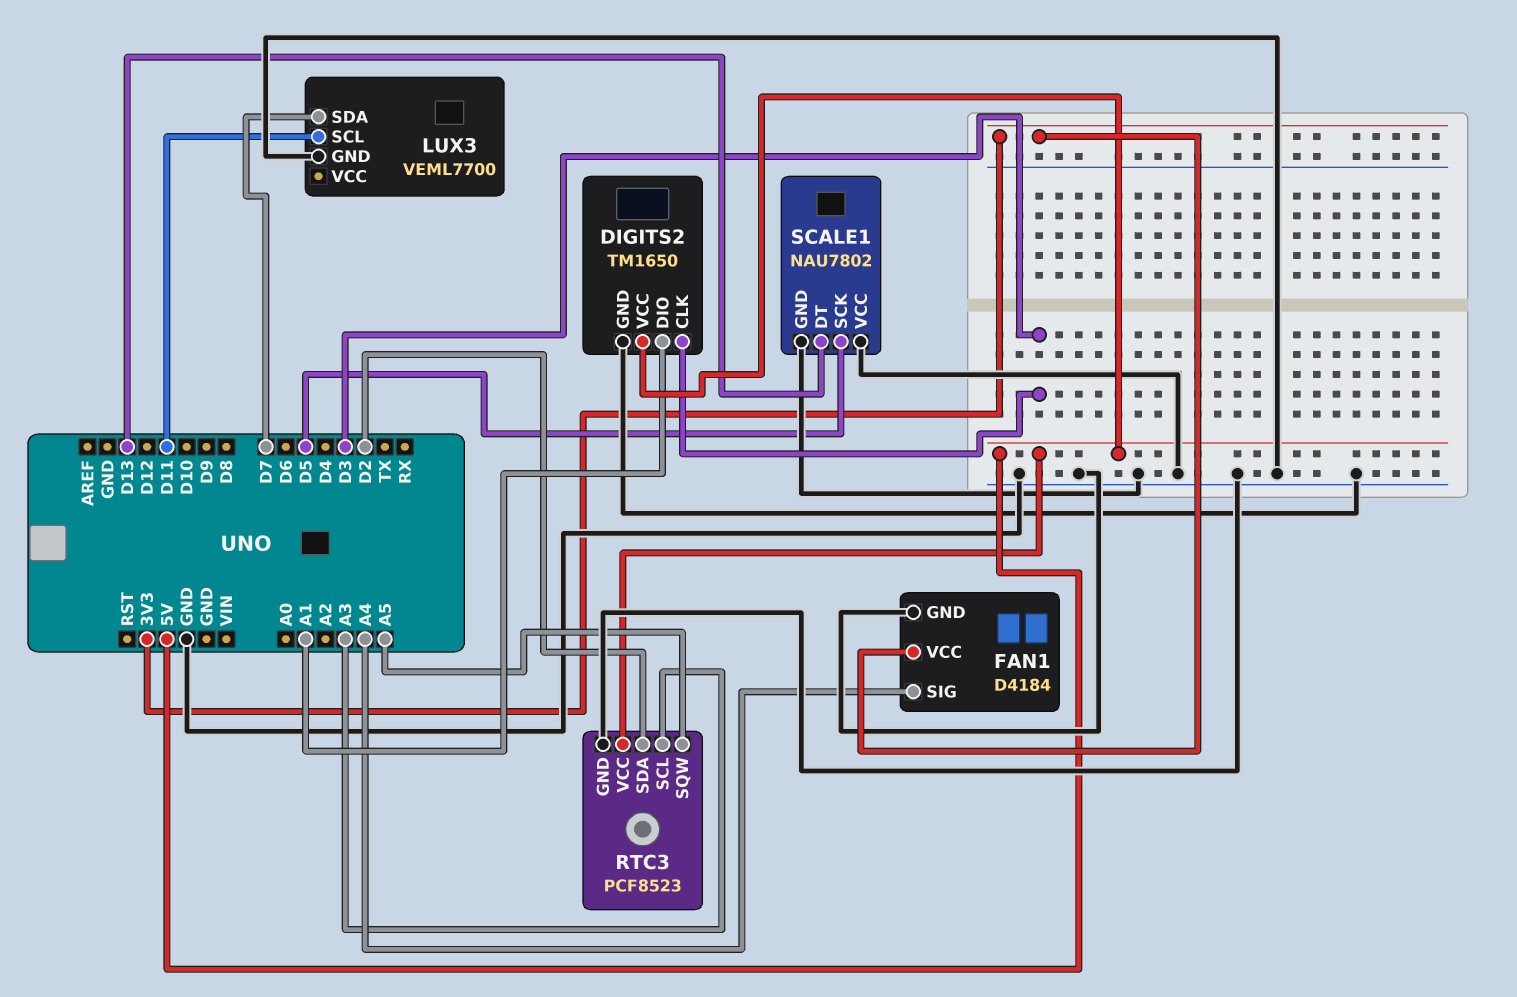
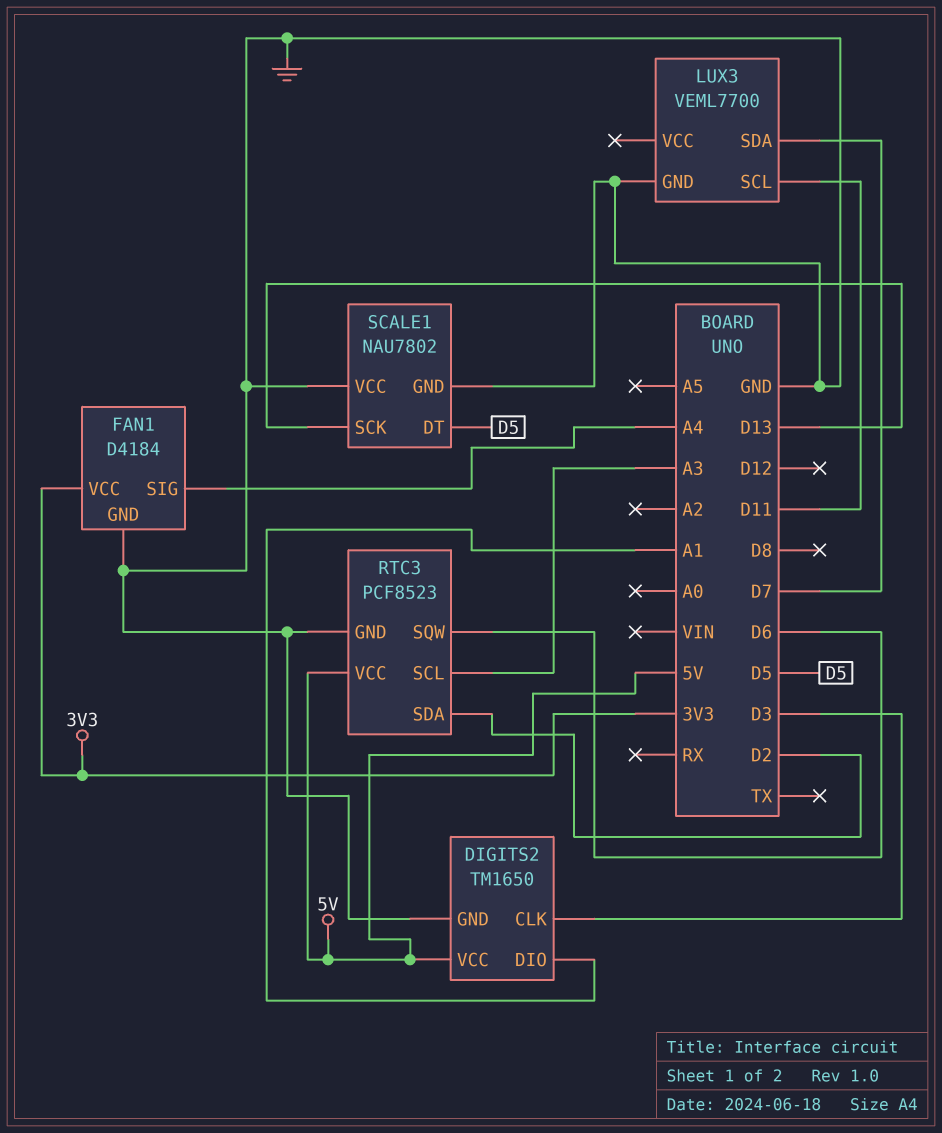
RTC3 pin SQW: A5 -> D6
SCALE1 pin DT: D13 -> D5
SCALE1 pin SCK: D5 -> D13

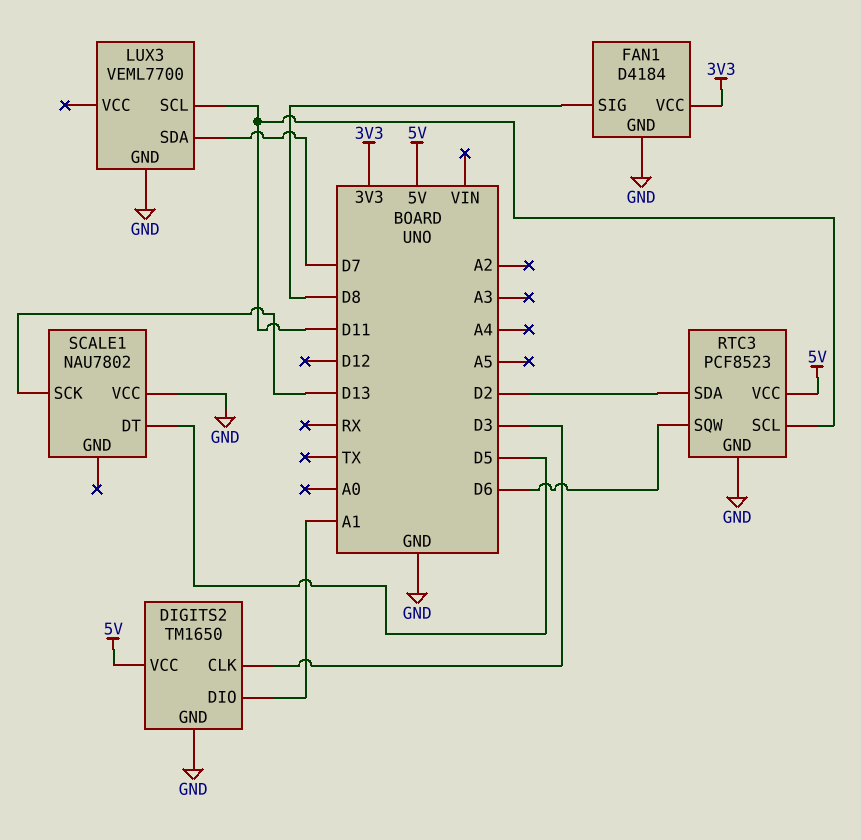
FAN1 pin SIG: A4 -> D8
RTC3 pin SCL: A3 -> D11
SCALE1 pin GND: GND -> none

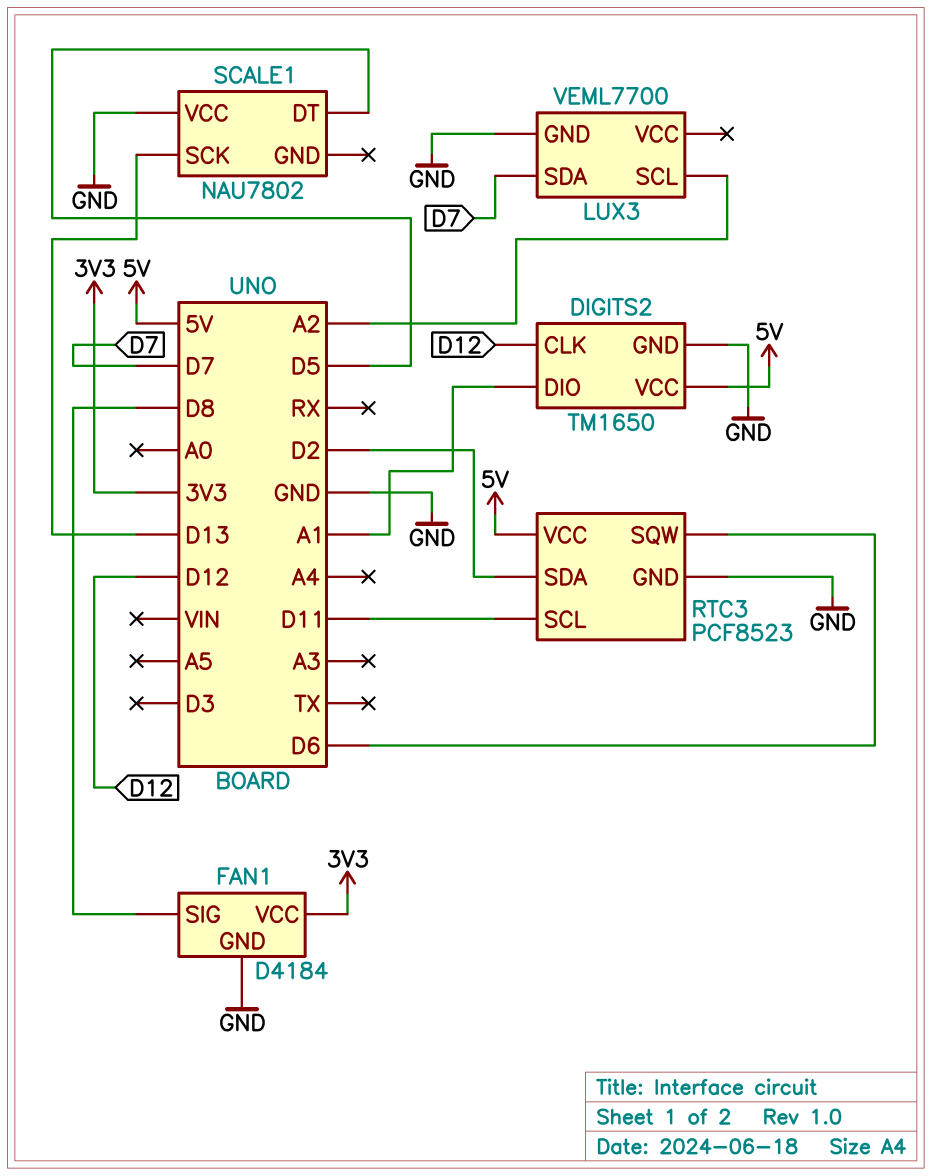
DIGITS2 pin CLK: D3 -> D12
LUX3 pin SCL: D11 -> A2

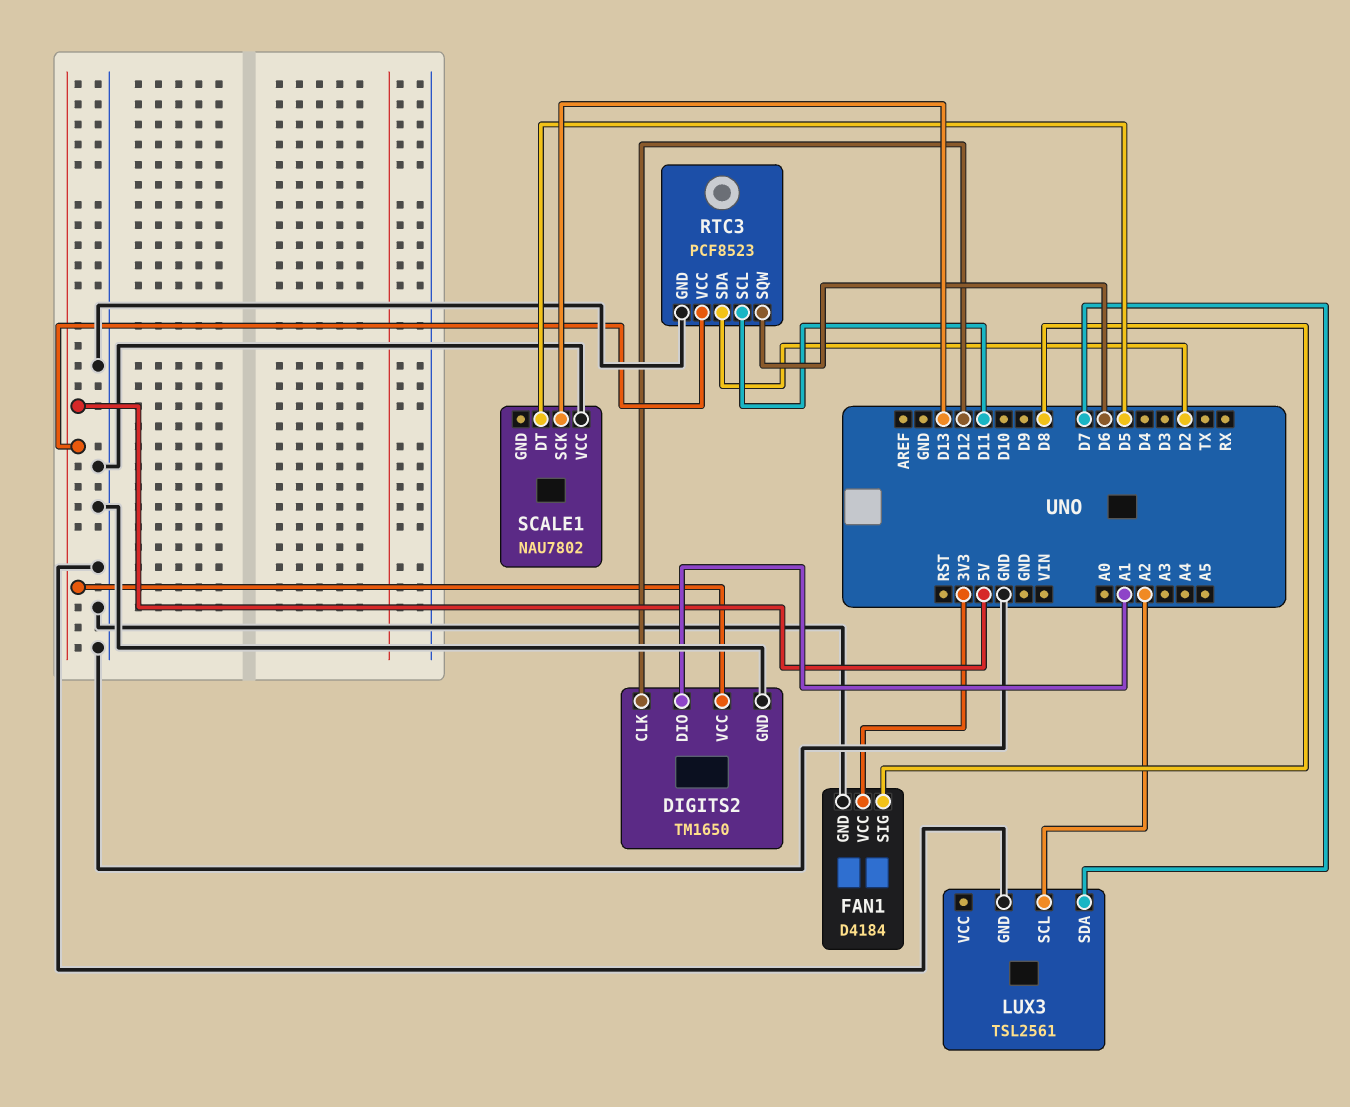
LUX3: VEML7700 -> TSL2561

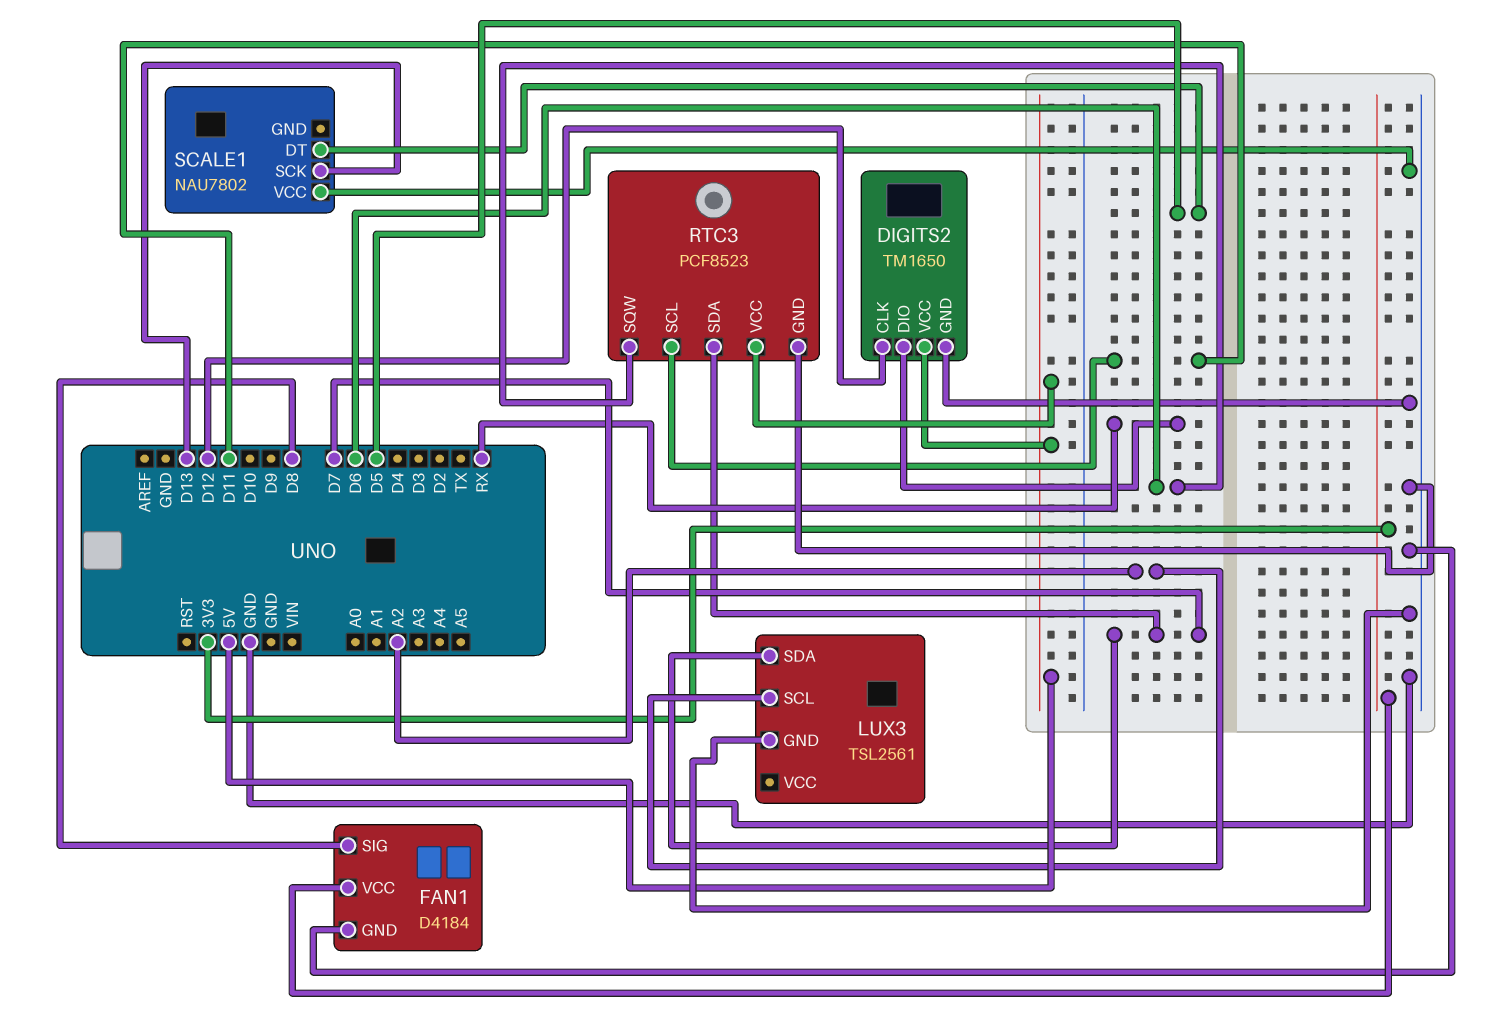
DIGITS2 pin DIO: A1 -> RX
RTC3 pin SDA: D2 -> D7

